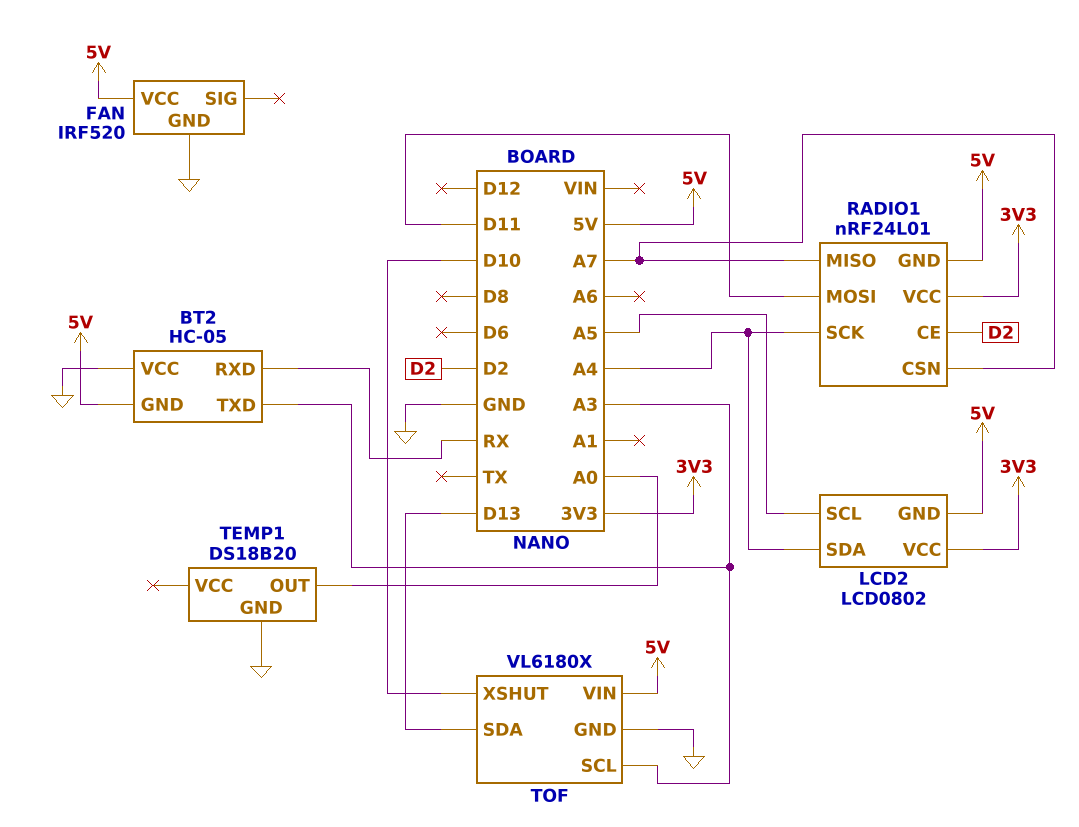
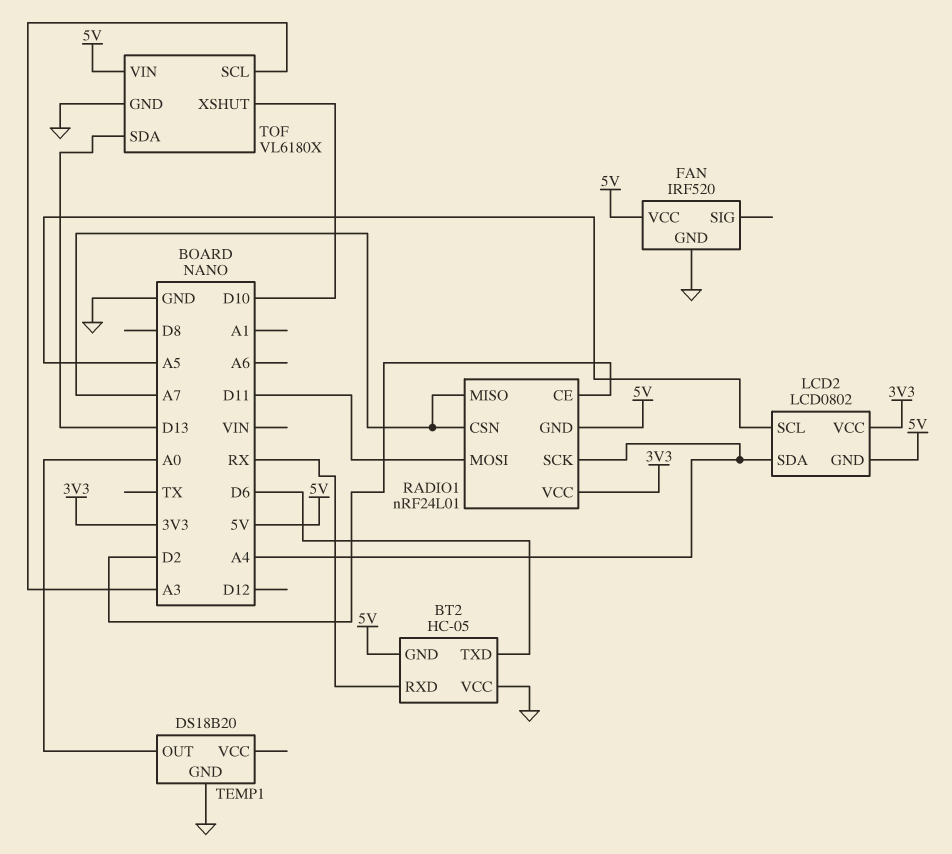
BT2 pin TXD: A3 -> D6

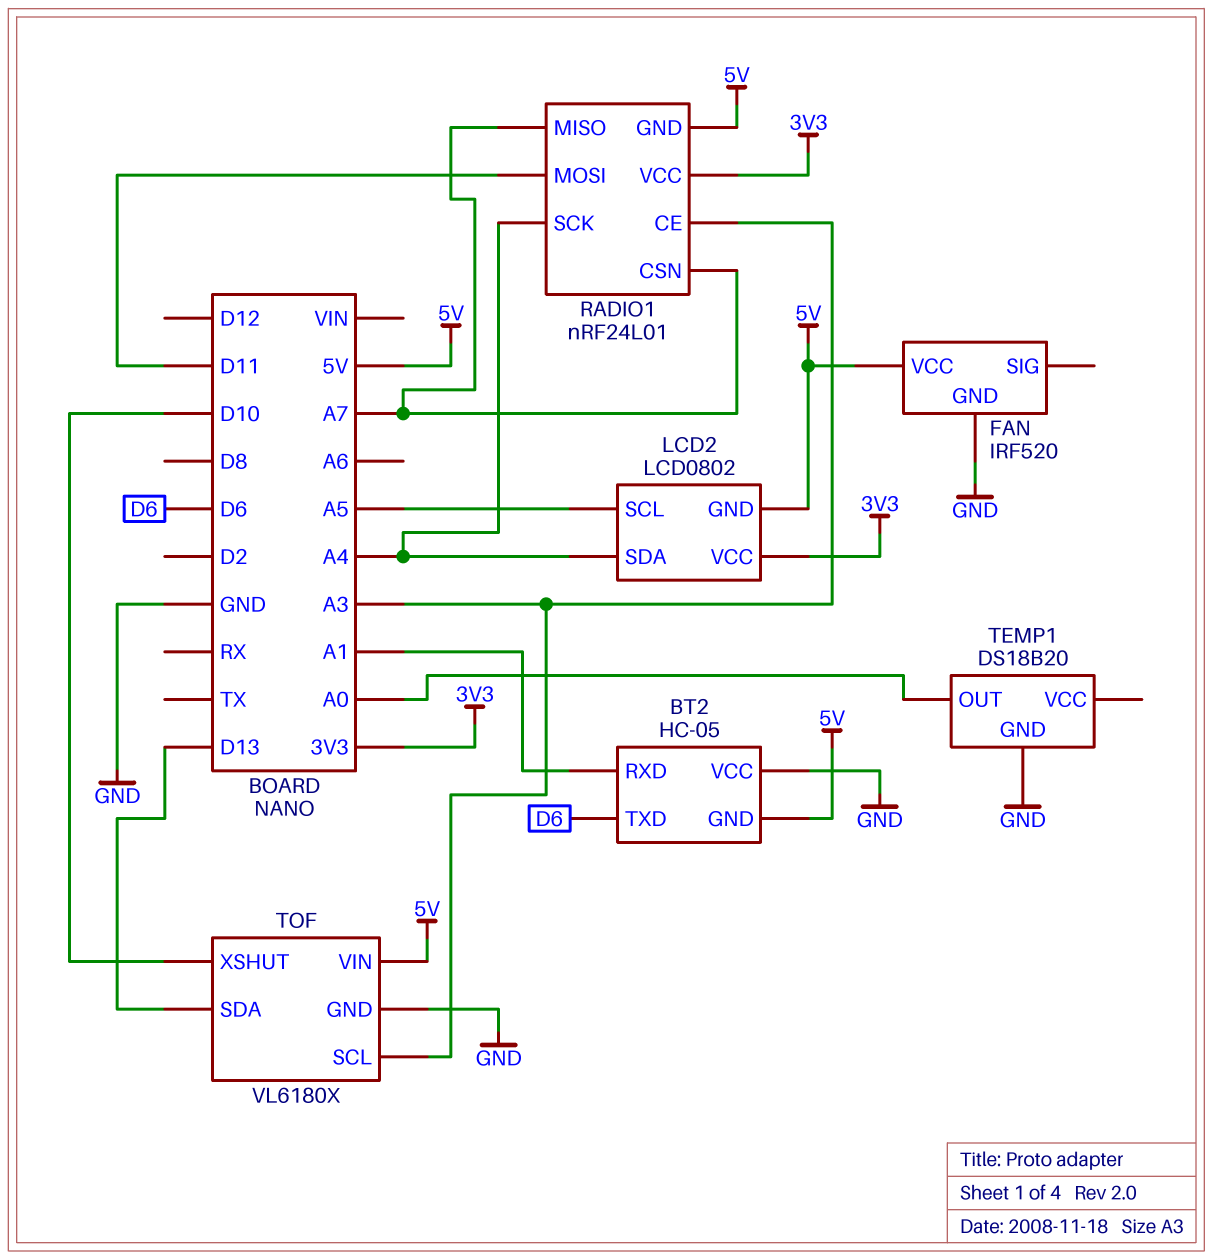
BT2 pin RXD: RX -> A1
RADIO1 pin CE: D2 -> A3

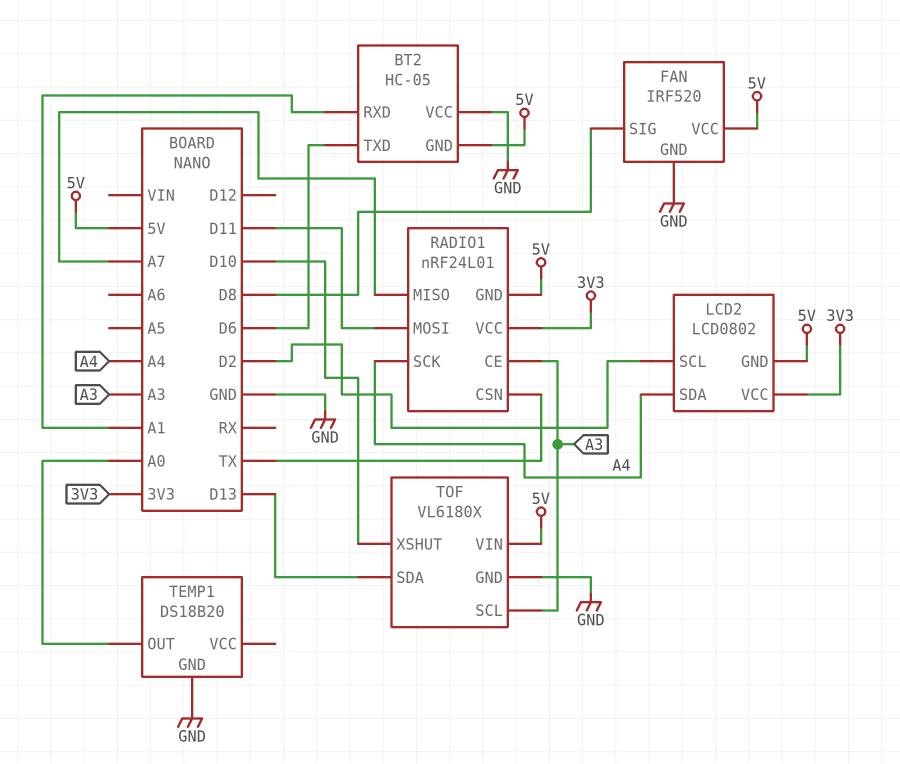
FAN pin SIG: none -> D8
LCD2 pin SCL: A5 -> D2
RADIO1 pin CSN: A7 -> TX

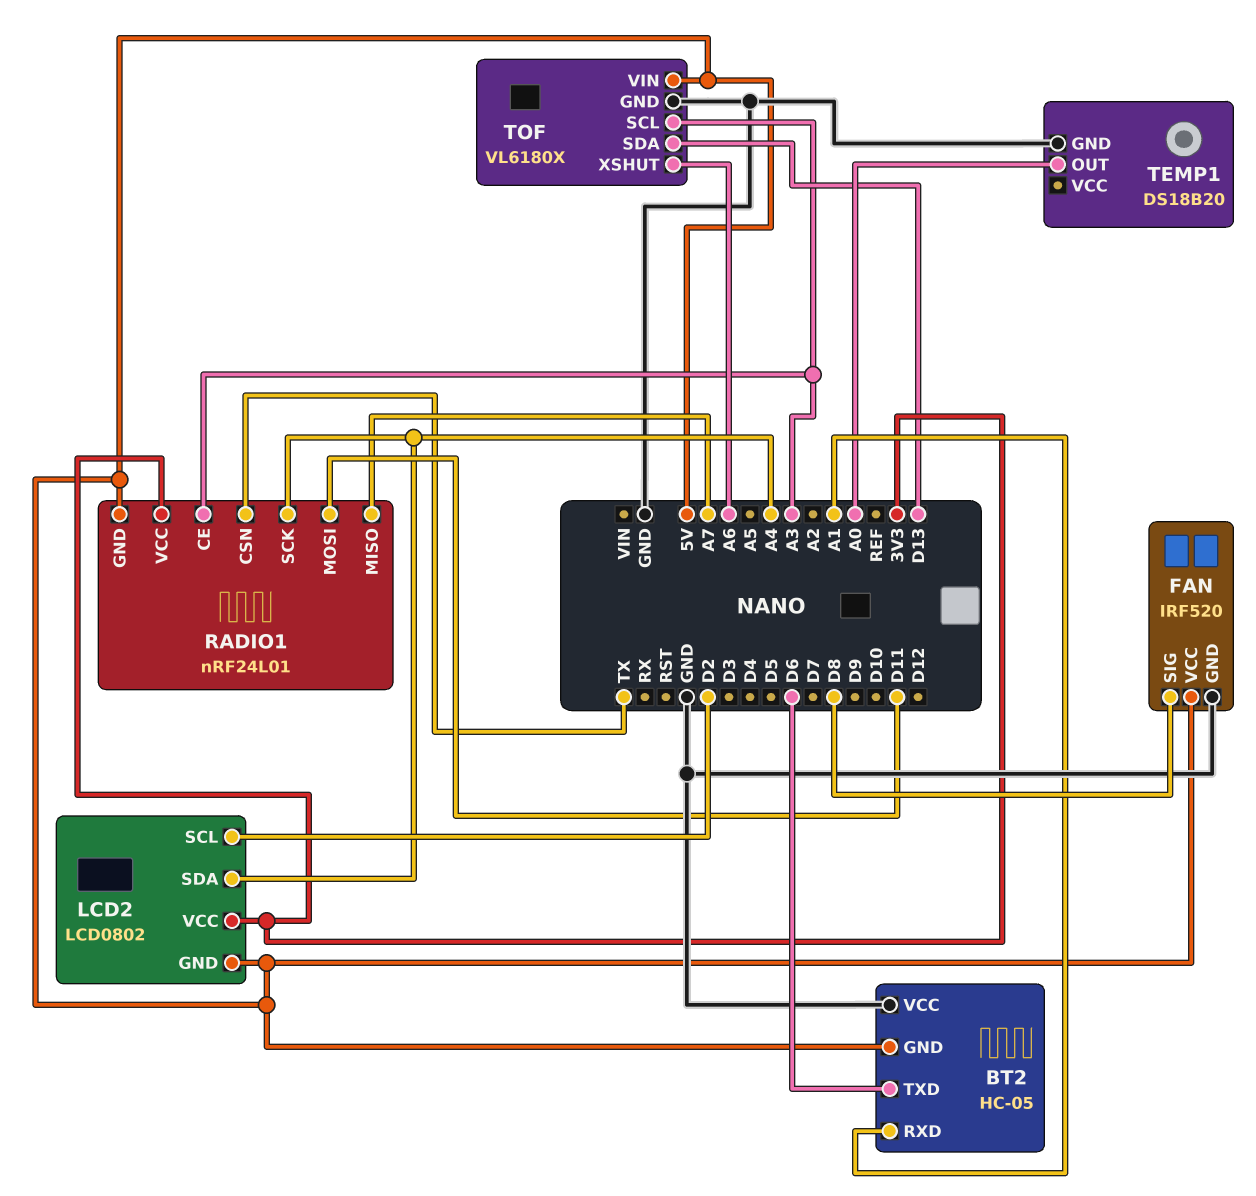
TOF pin XSHUT: D10 -> A6

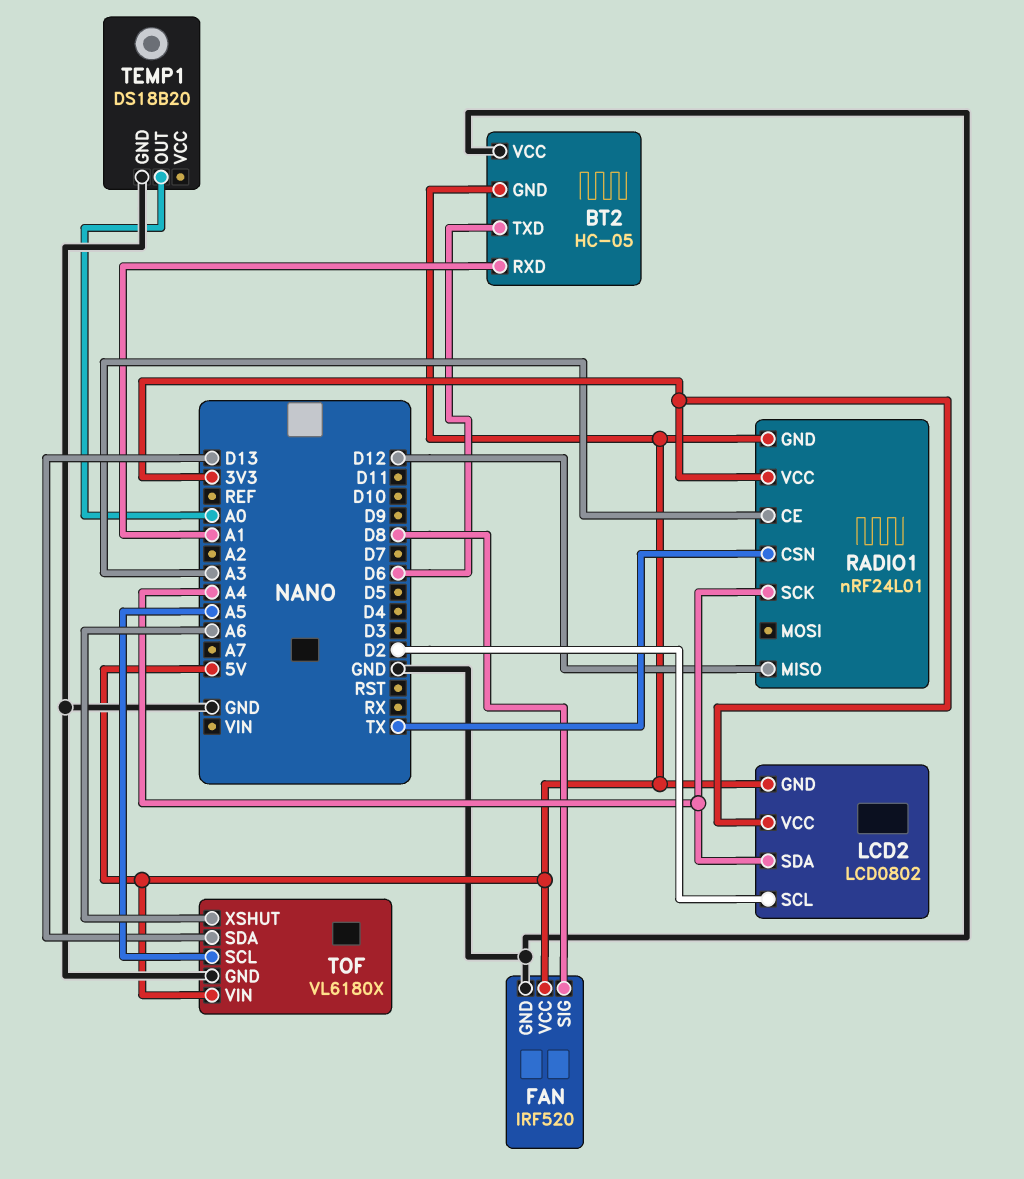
RADIO1 pin MISO: A7 -> D12
RADIO1 pin MOSI: D11 -> none
TOF pin SCL: A3 -> A5

